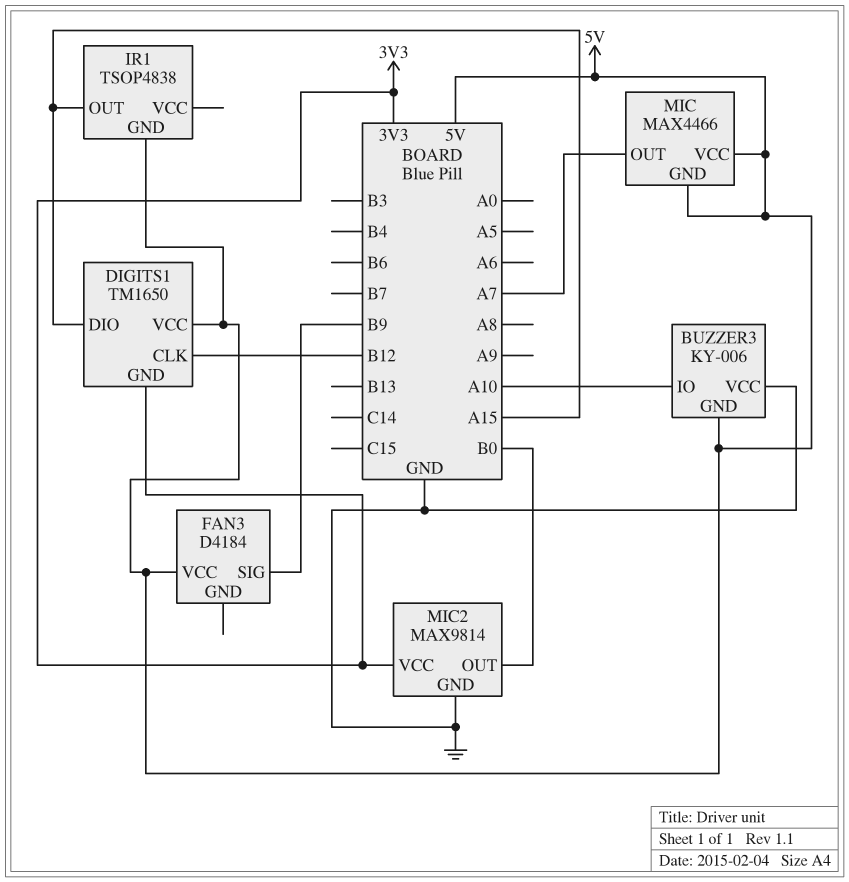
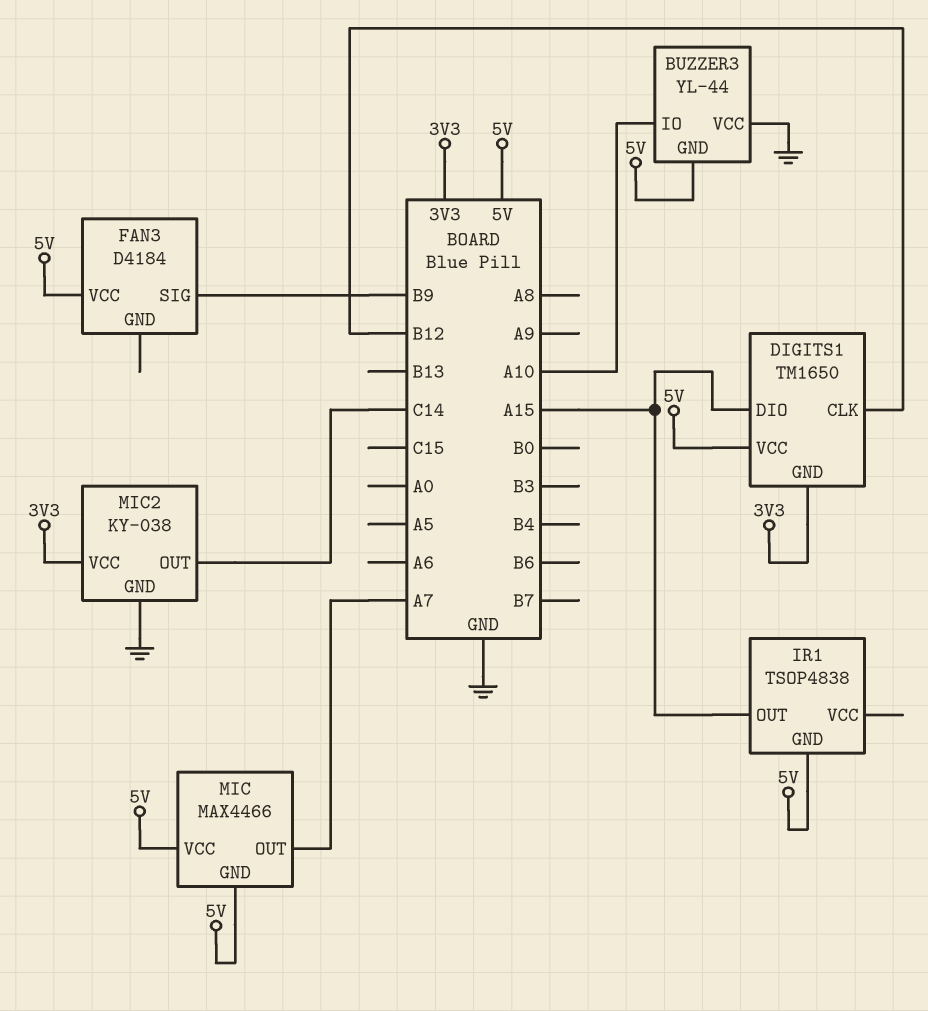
BUZZER3: KY-006 -> YL-44
MIC2: MAX9814 -> KY-038
MIC2 pin OUT: B0 -> C14

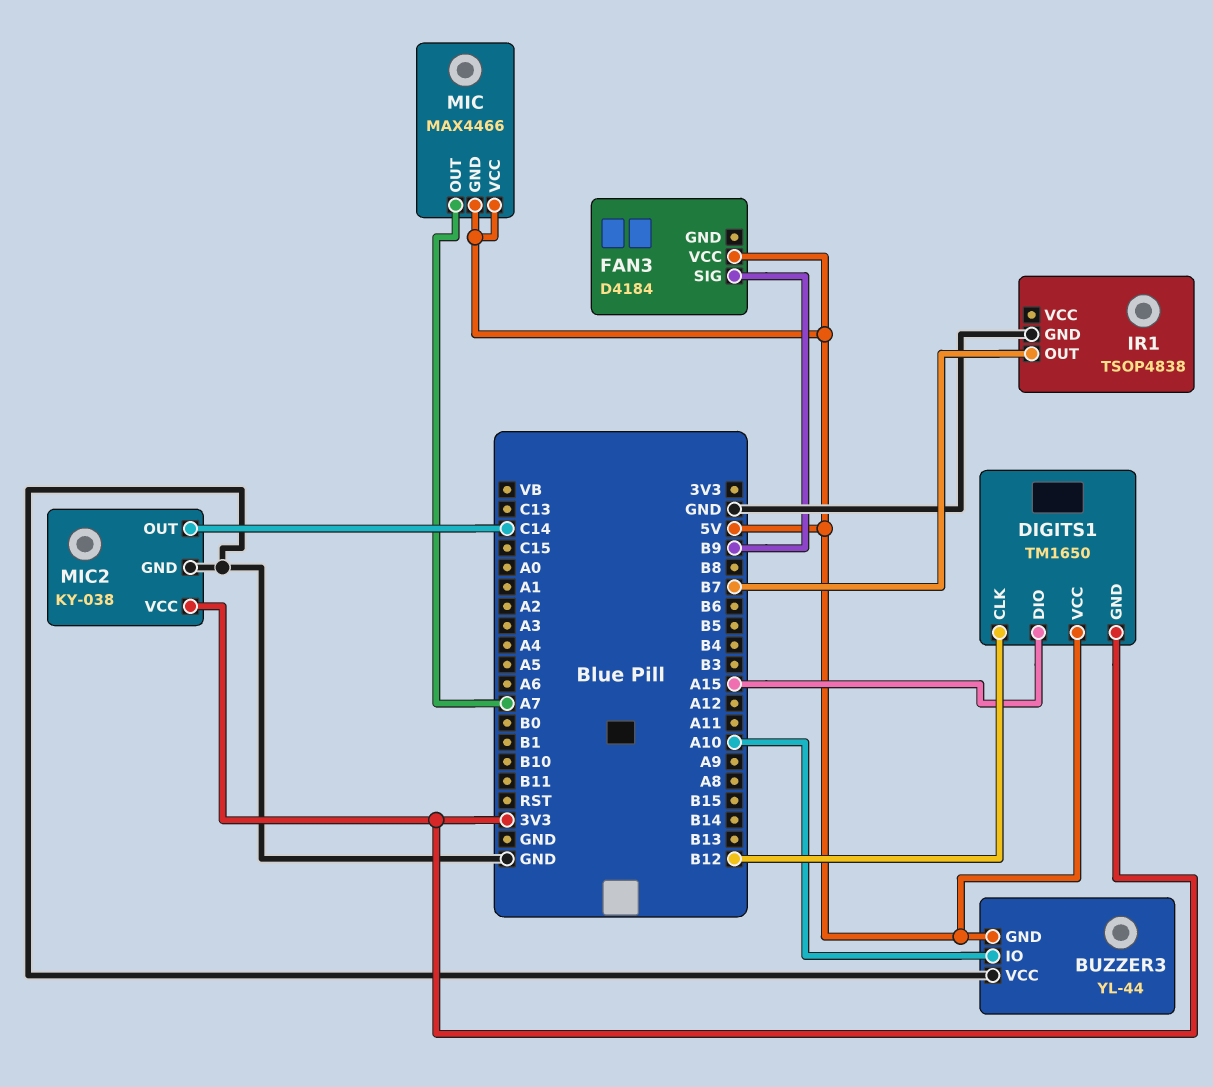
IR1 pin GND: 5V -> GND
IR1 pin OUT: A15 -> B7

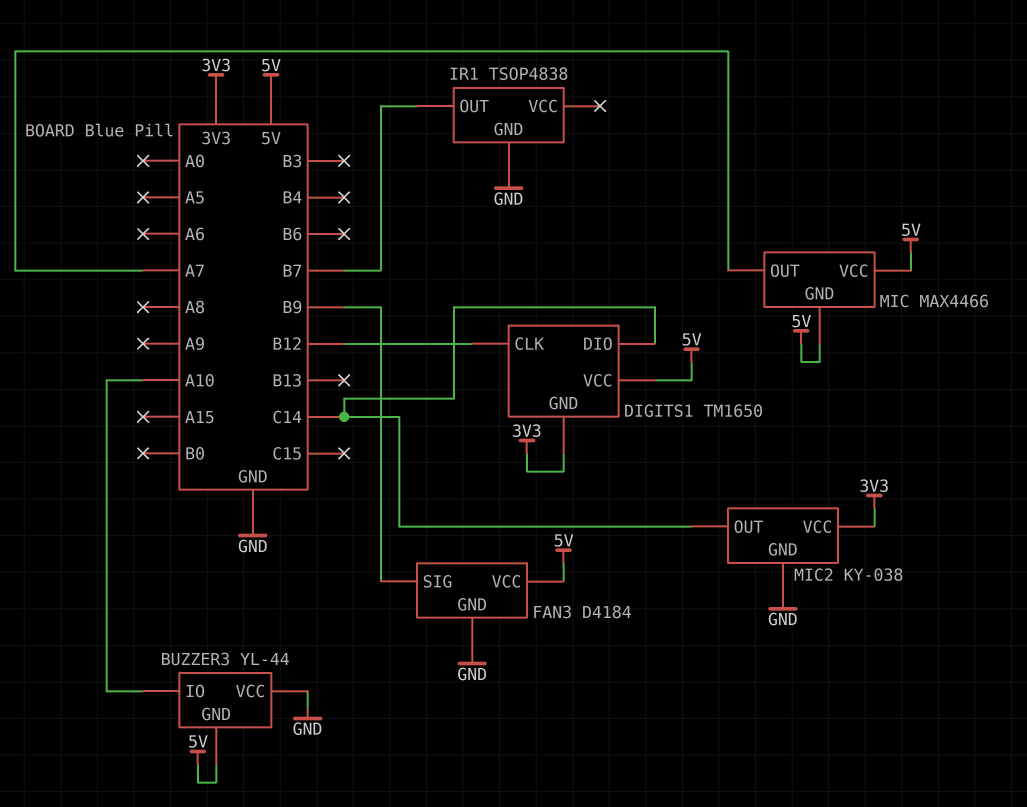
DIGITS1 pin DIO: A15 -> C14
FAN3 pin GND: none -> GND

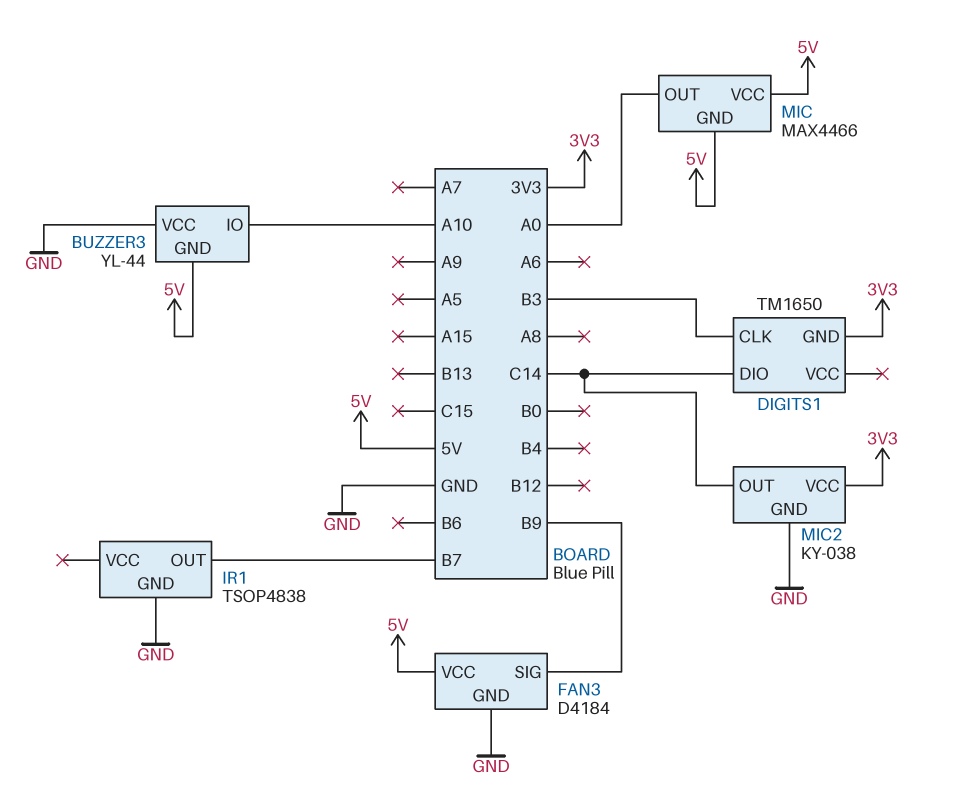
DIGITS1 pin CLK: B12 -> B3
DIGITS1 pin VCC: 5V -> none
MIC pin OUT: A7 -> A0

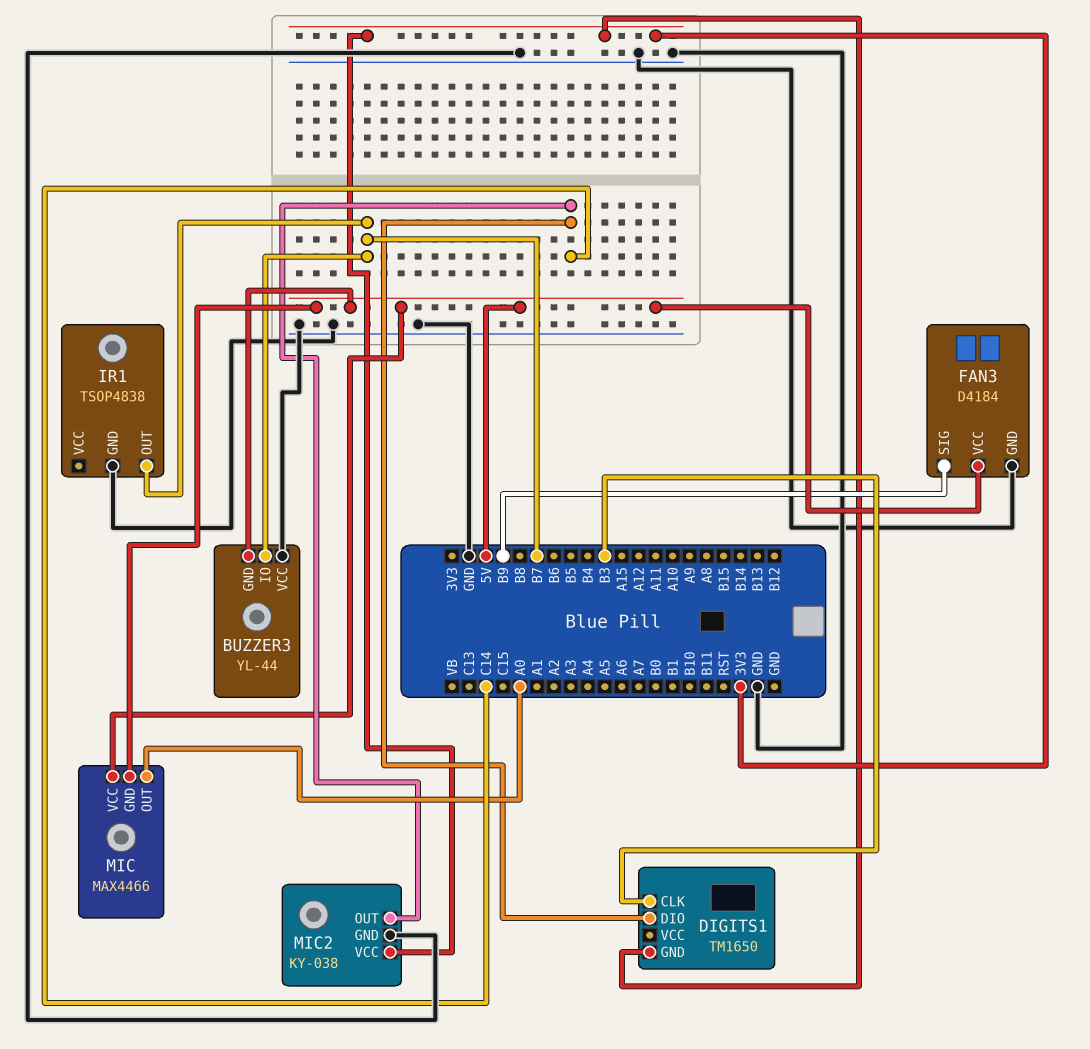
BUZZER3 pin IO: A10 -> B7

